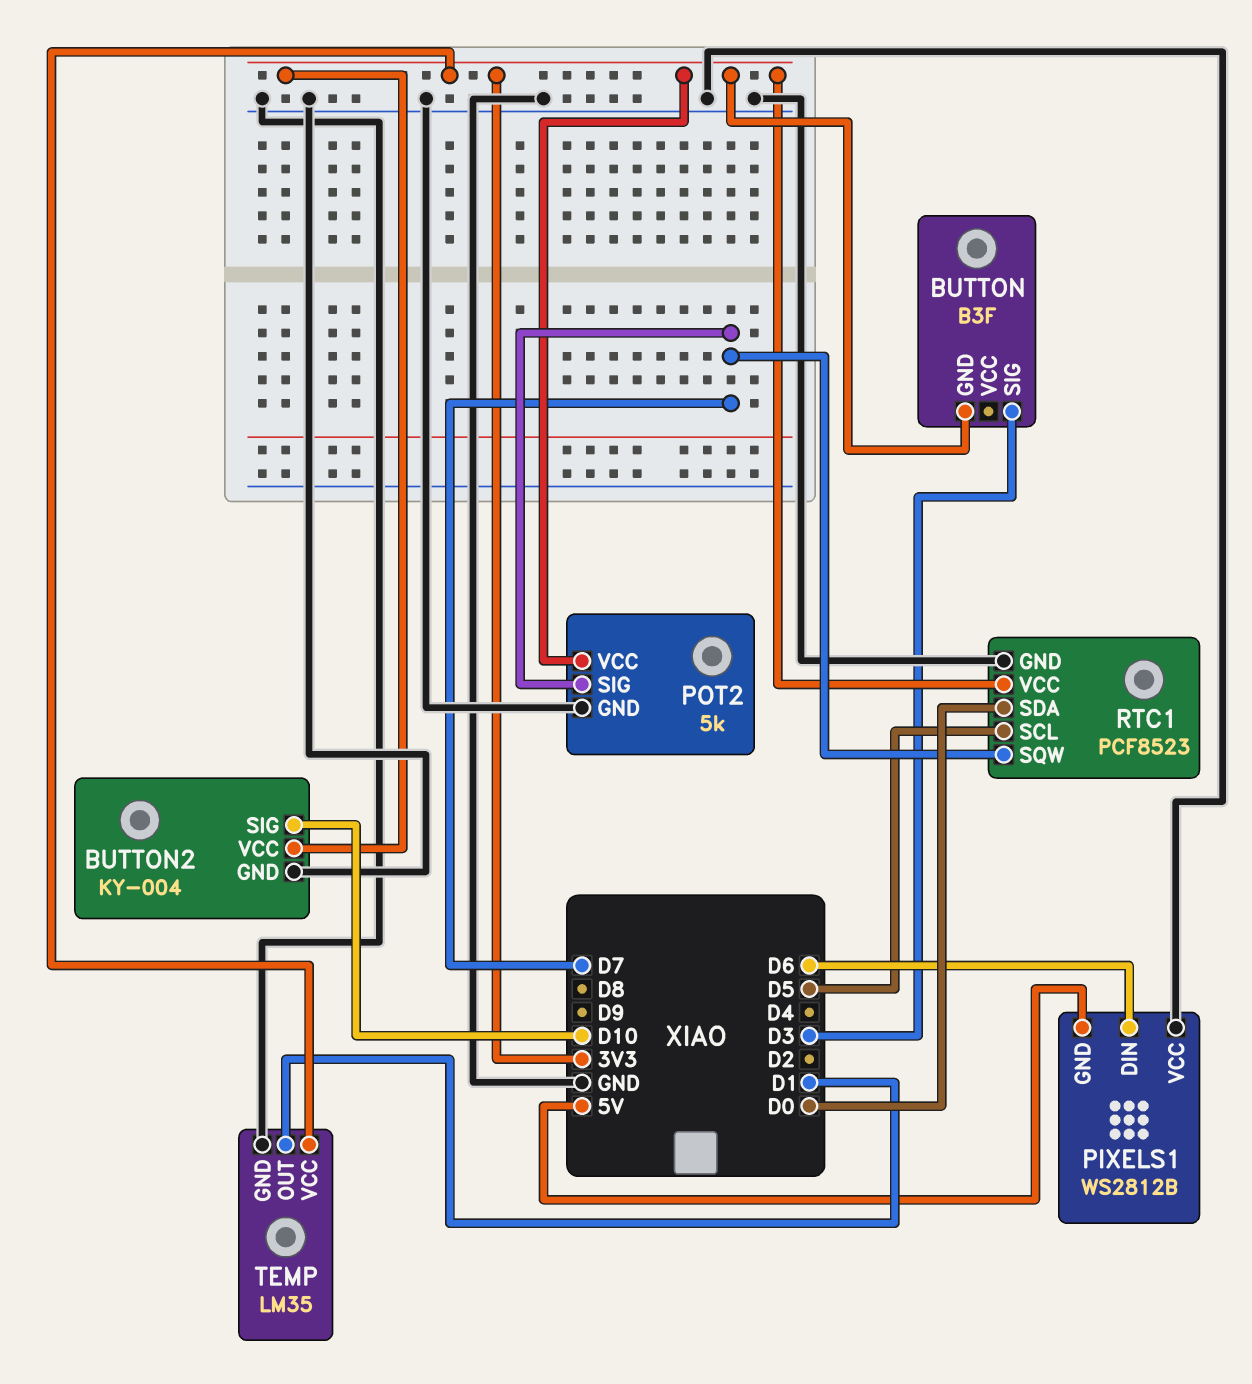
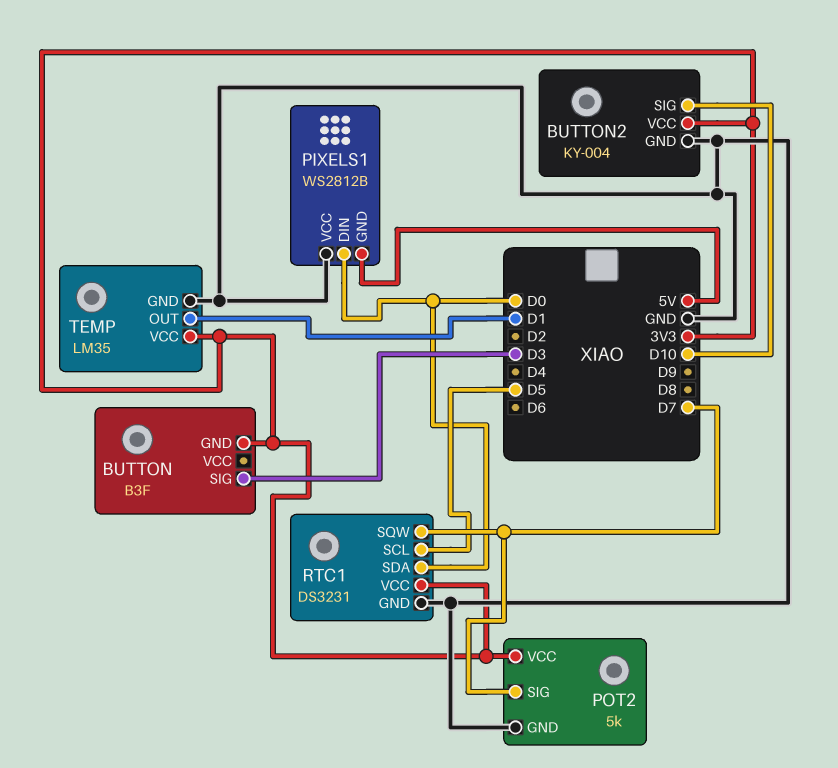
PIXELS1 pin DIN: D6 -> D0
RTC1: PCF8523 -> DS3231

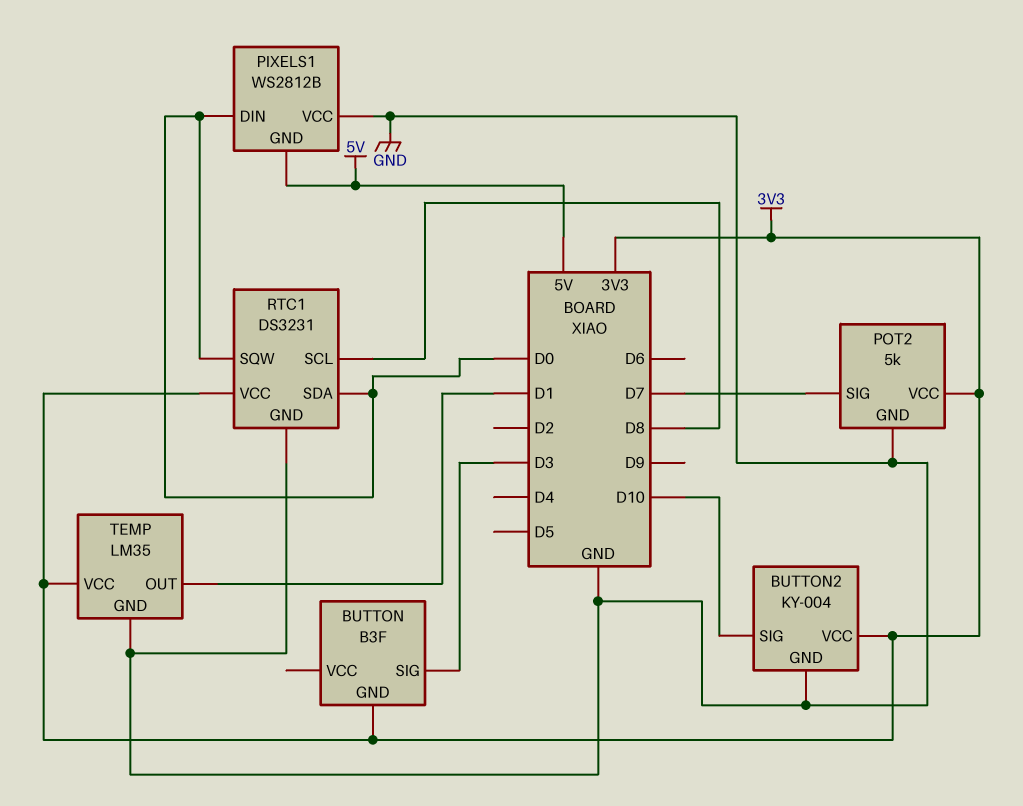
RTC1 pin SCL: D5 -> D8
RTC1 pin SQW: D7 -> D0

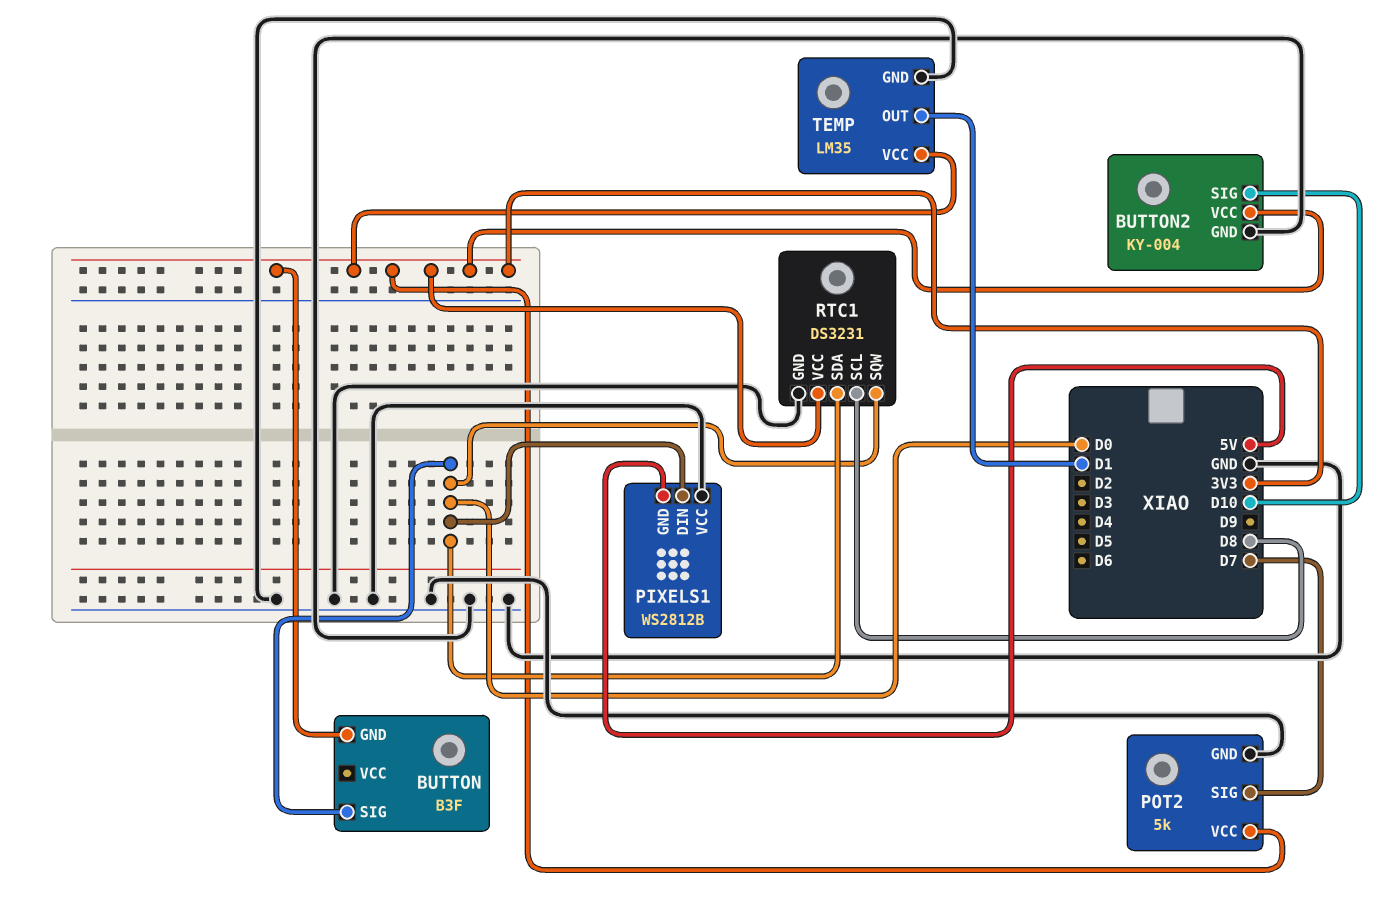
BUTTON pin SIG: D3 -> D0

